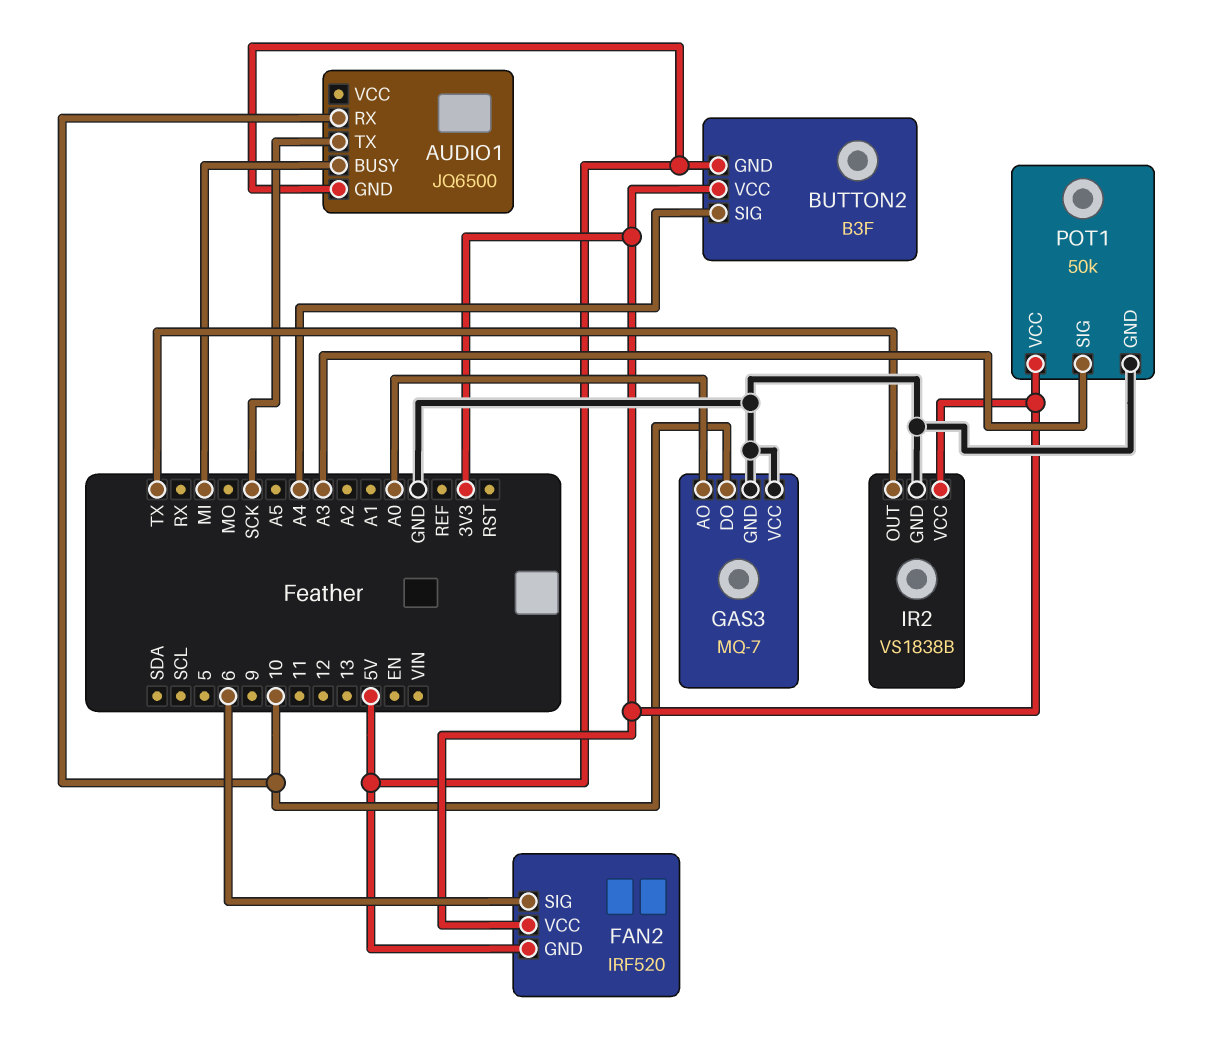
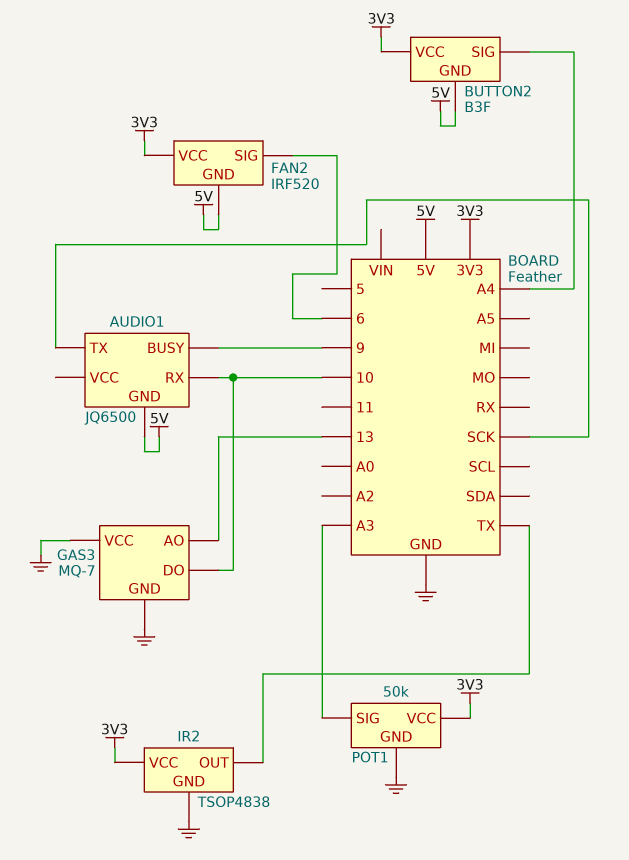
AUDIO1 pin BUSY: MI -> 9
GAS3 pin AO: A0 -> 13
IR2: VS1838B -> TSOP4838

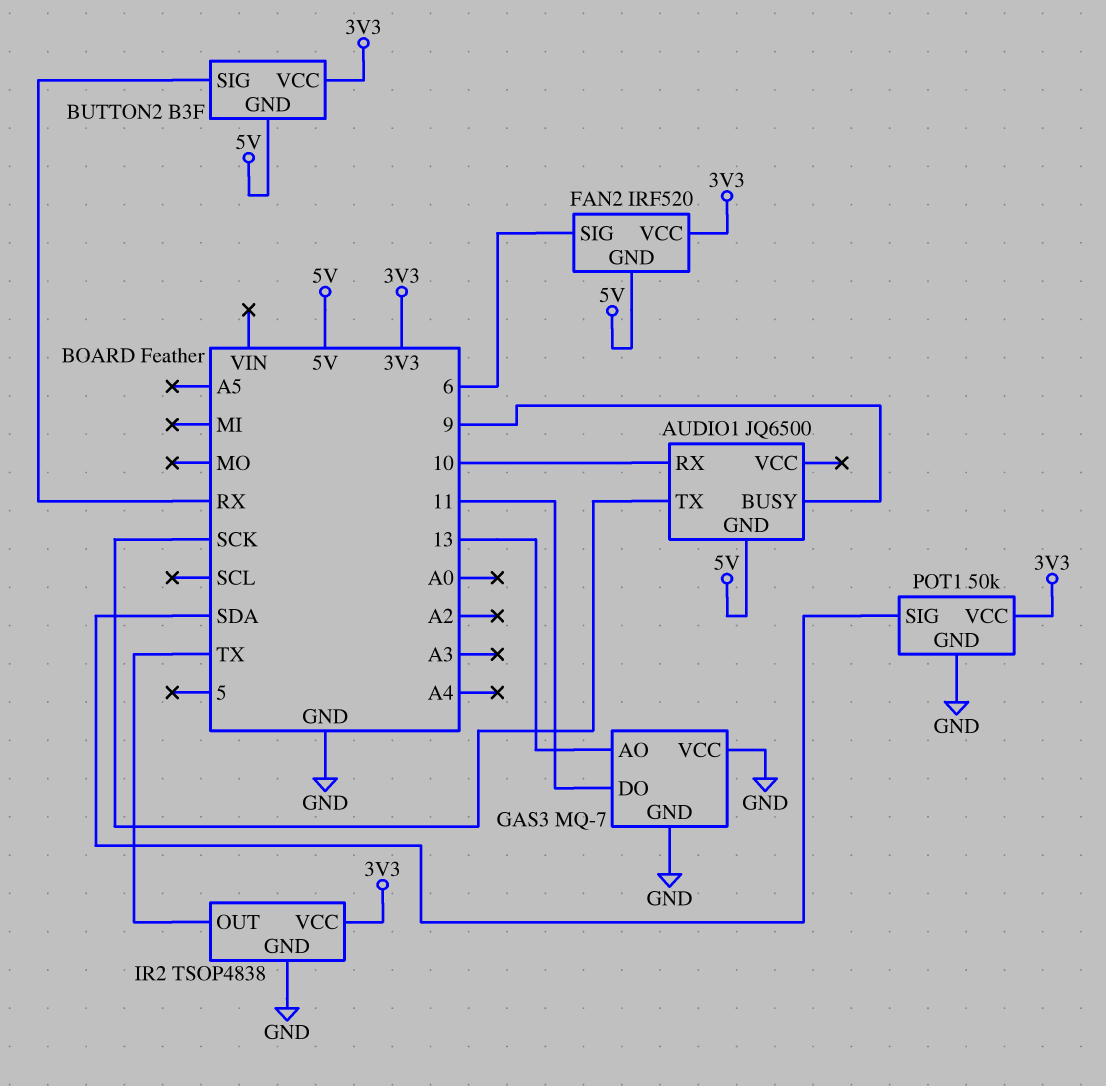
BUTTON2 pin SIG: A4 -> RX
GAS3 pin DO: 10 -> 11
POT1 pin SIG: A3 -> SDA

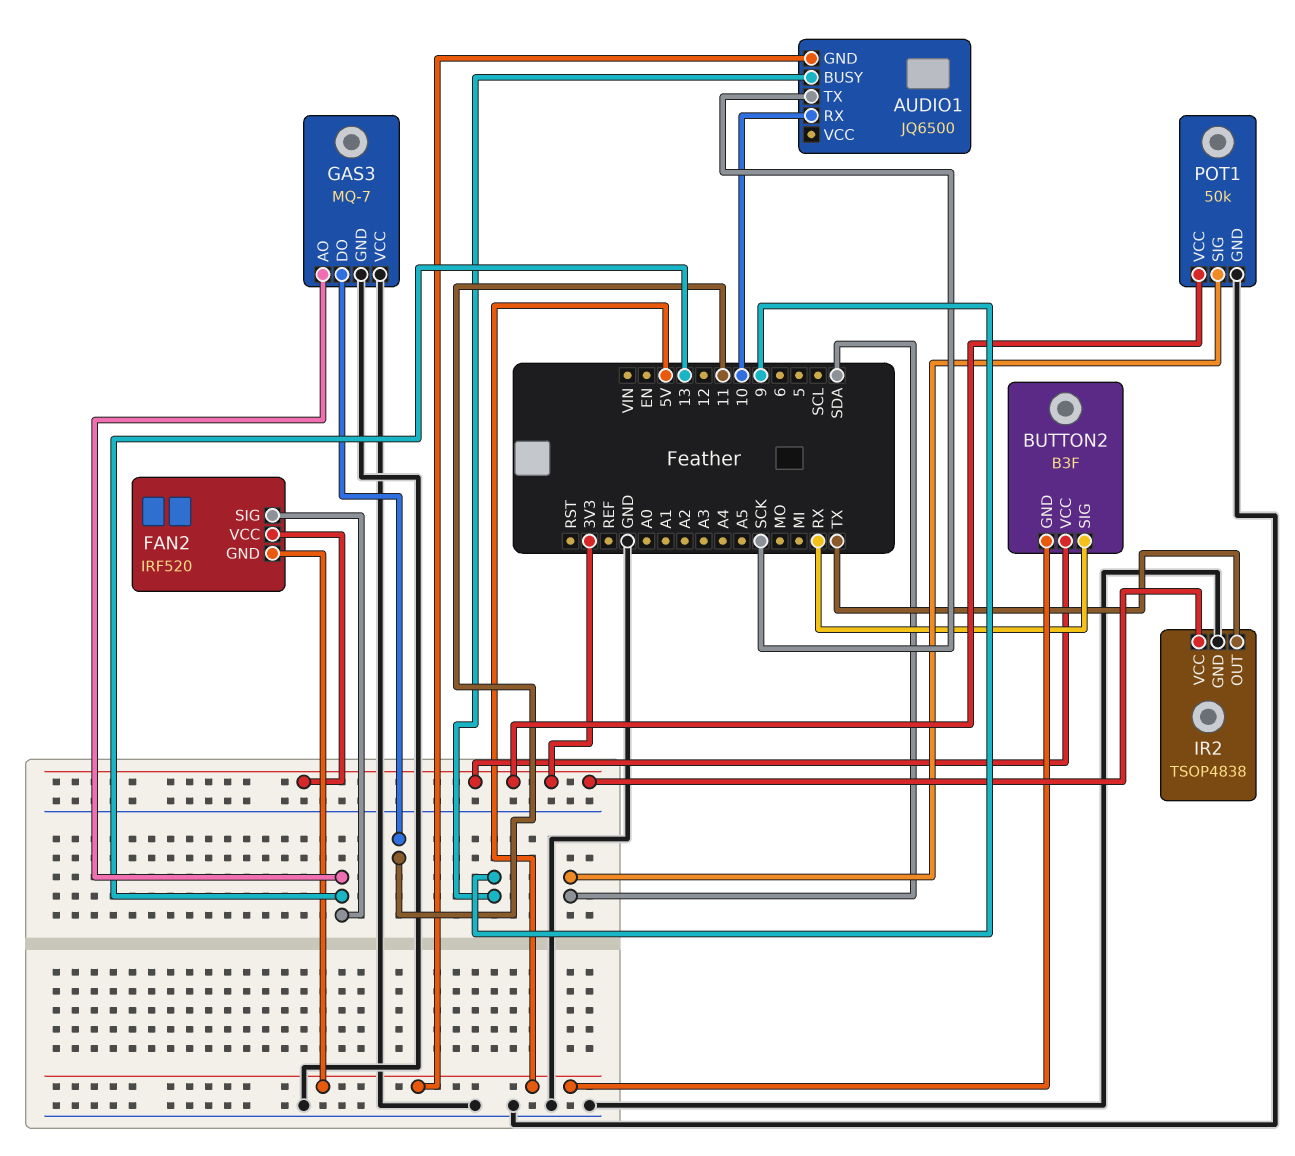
FAN2 pin SIG: 6 -> 13

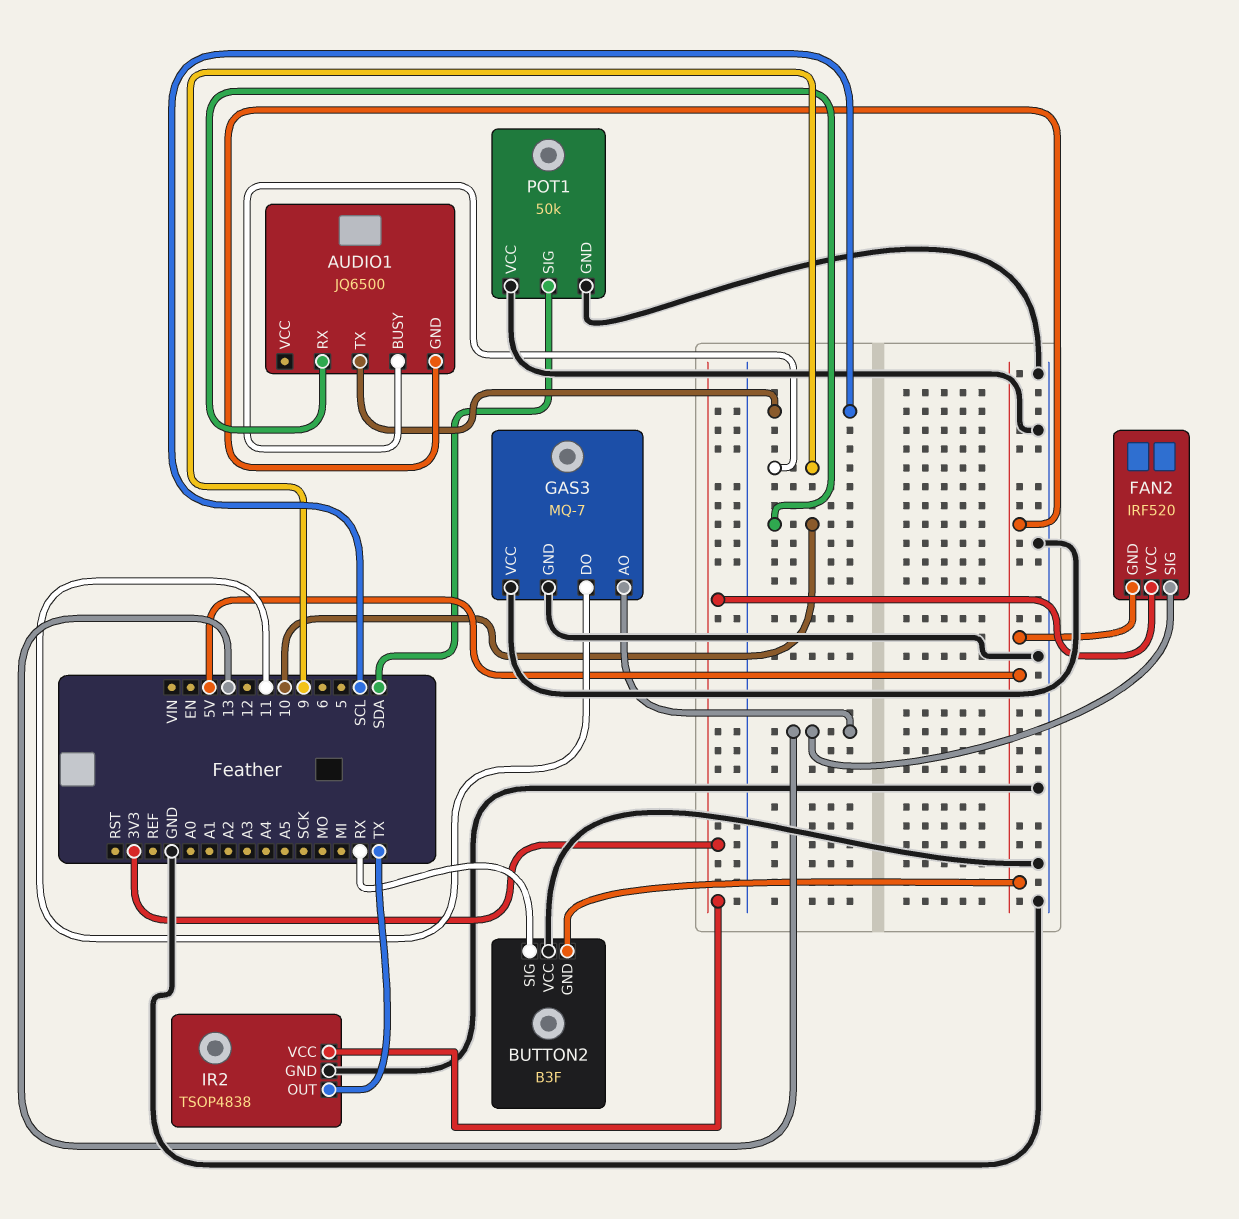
AUDIO1 pin TX: SCK -> SCL
BUTTON2 pin VCC: 3V3 -> GND
POT1 pin VCC: 3V3 -> GND

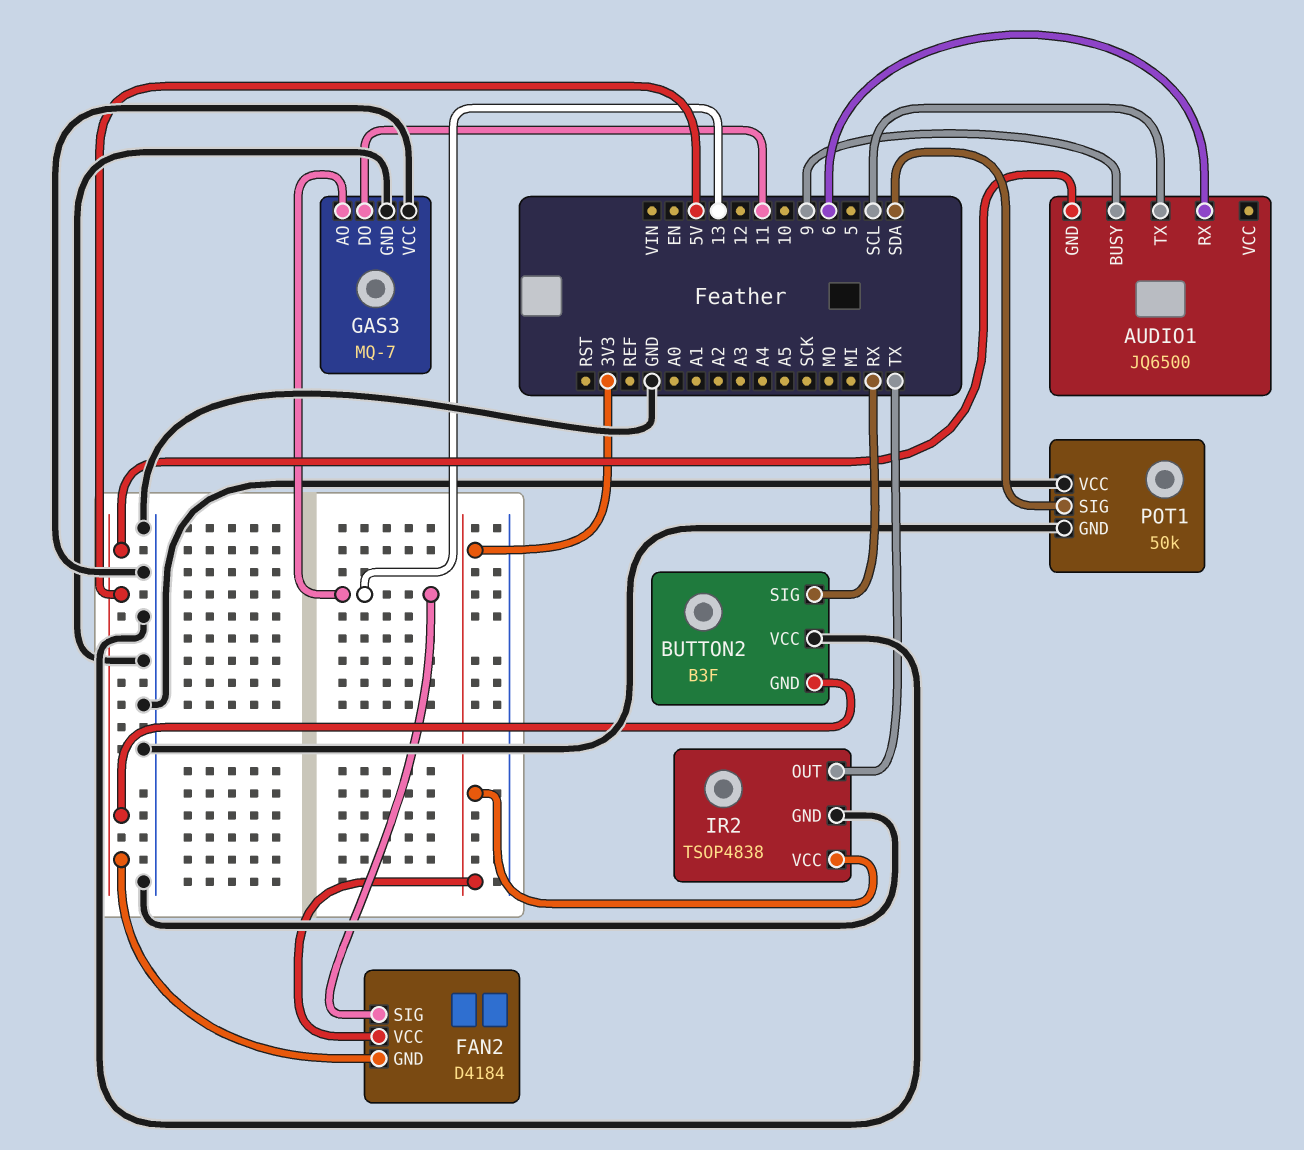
AUDIO1 pin RX: 10 -> 6
FAN2: IRF520 -> D4184

